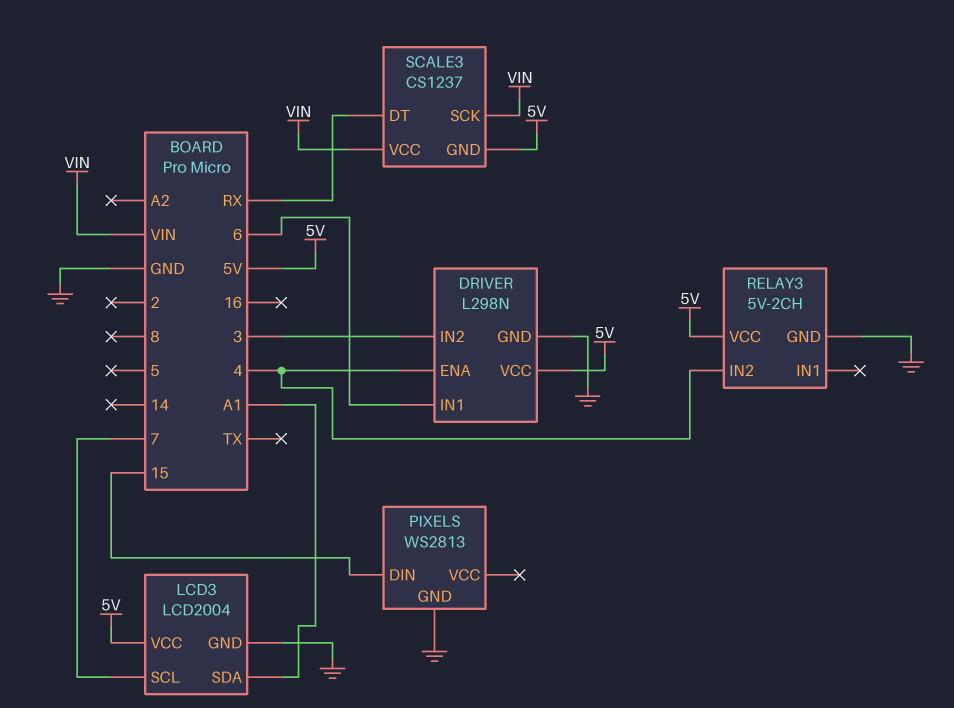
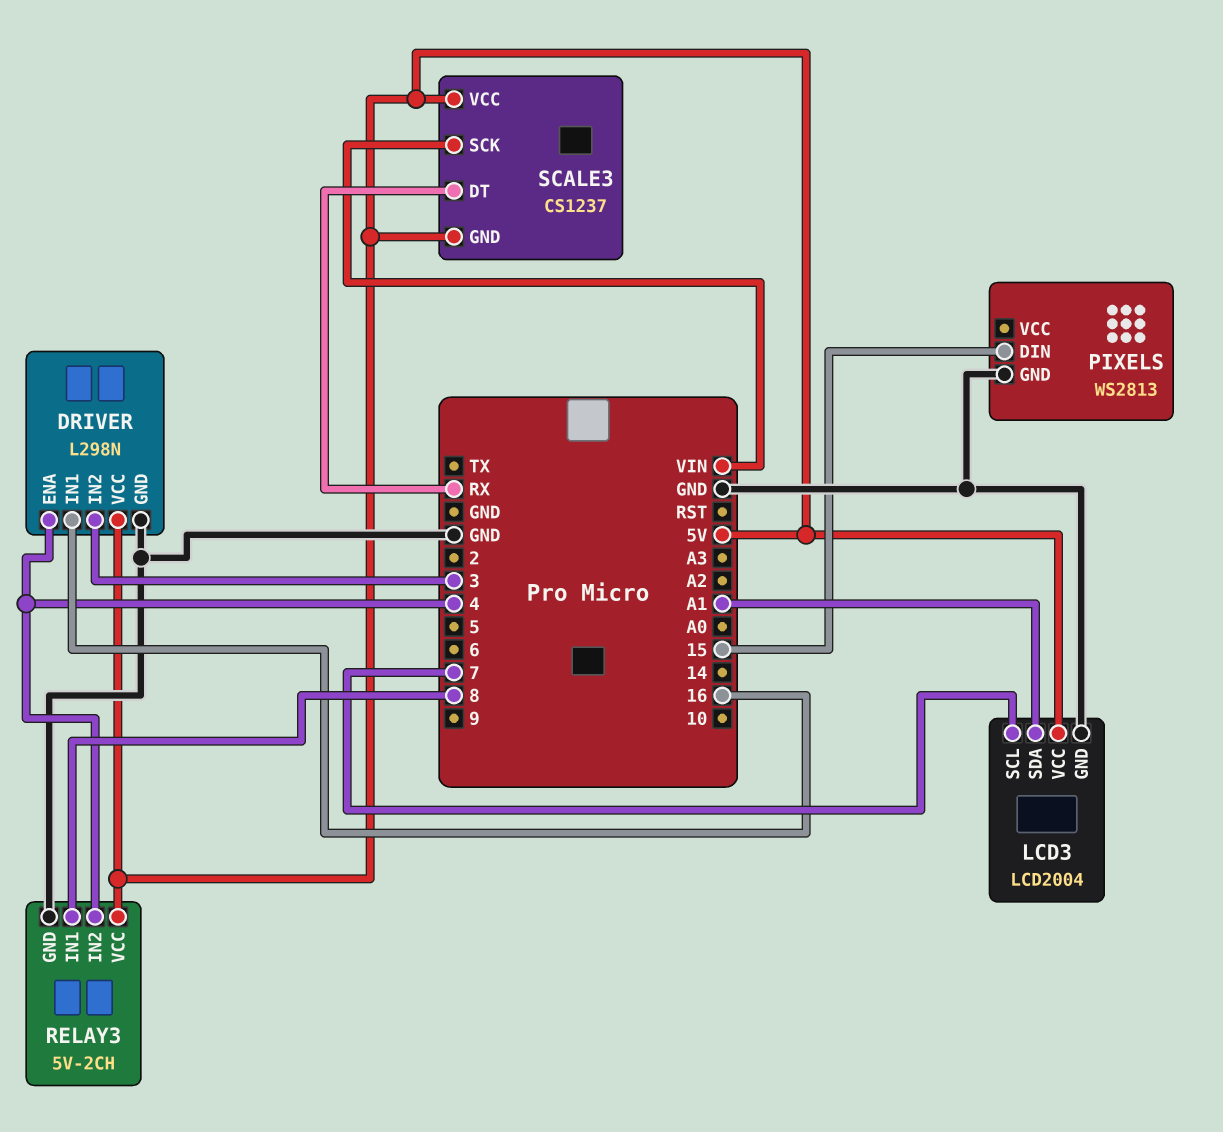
DRIVER pin IN1: 6 -> 16
RELAY3 pin IN1: none -> 8
SCALE3 pin VCC: VIN -> 5V

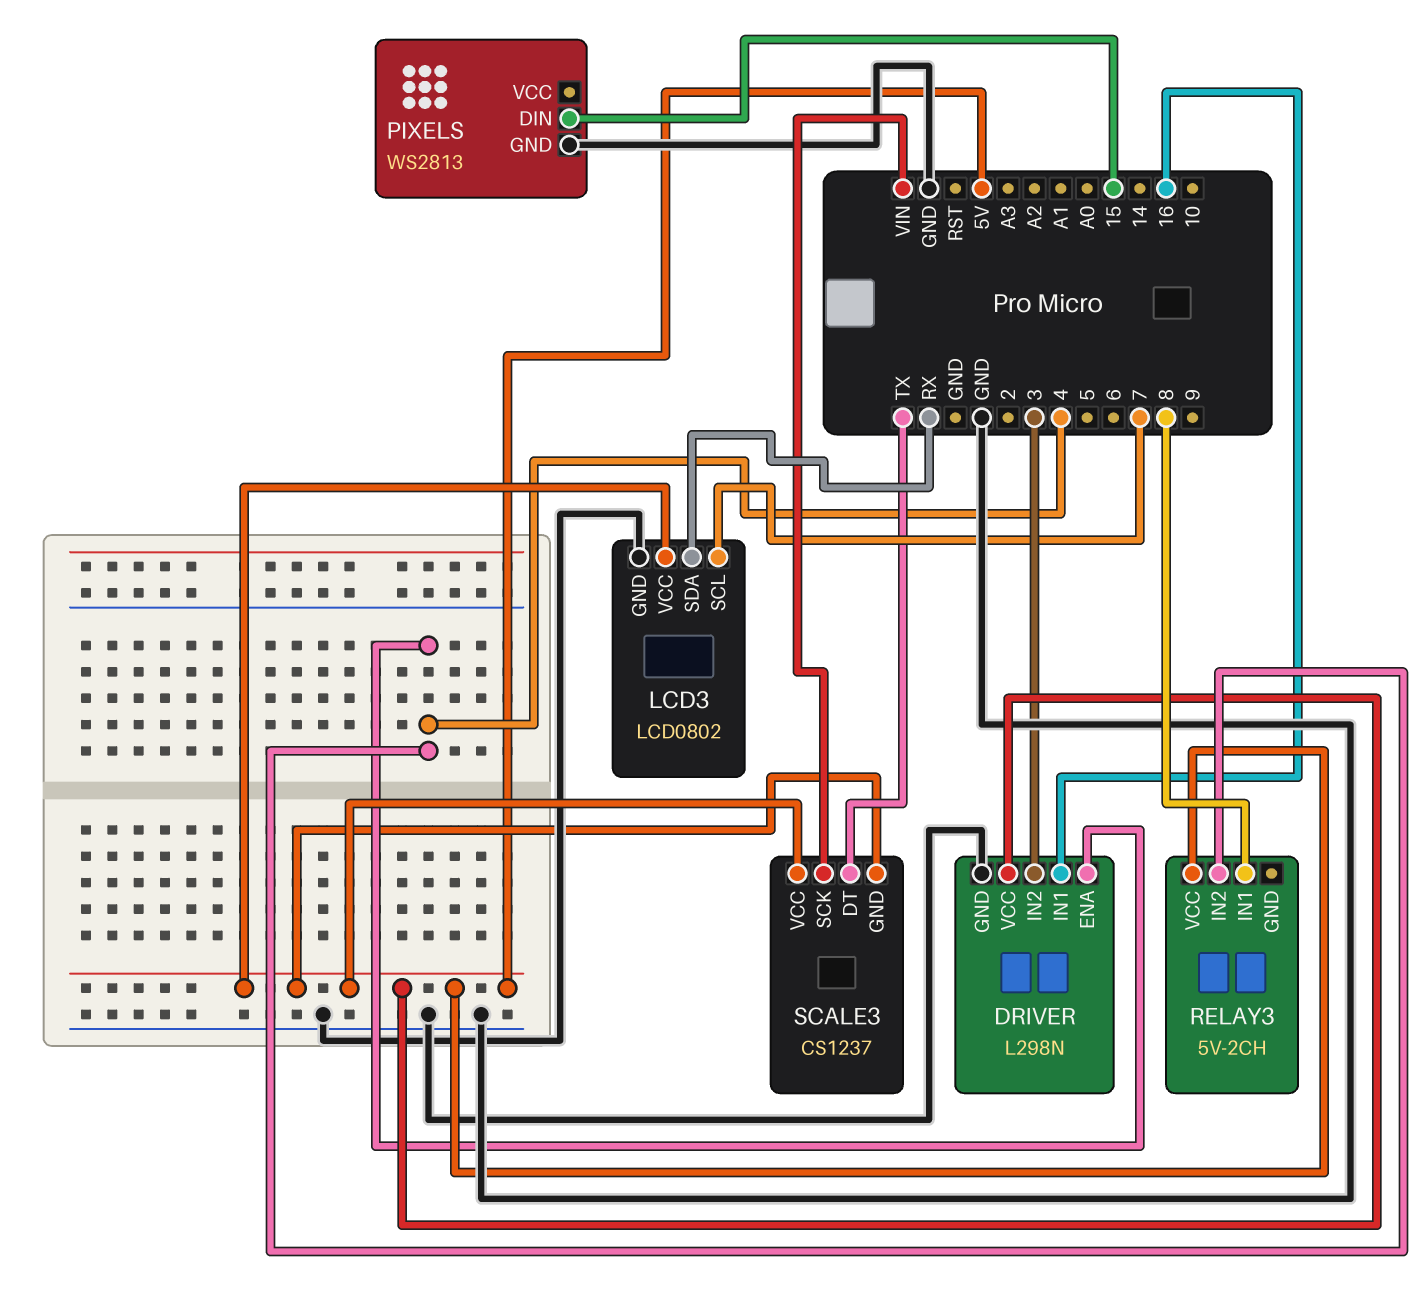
LCD3: LCD2004 -> LCD0802
LCD3 pin SDA: A1 -> RX
RELAY3 pin GND: GND -> none
SCALE3 pin DT: RX -> TX

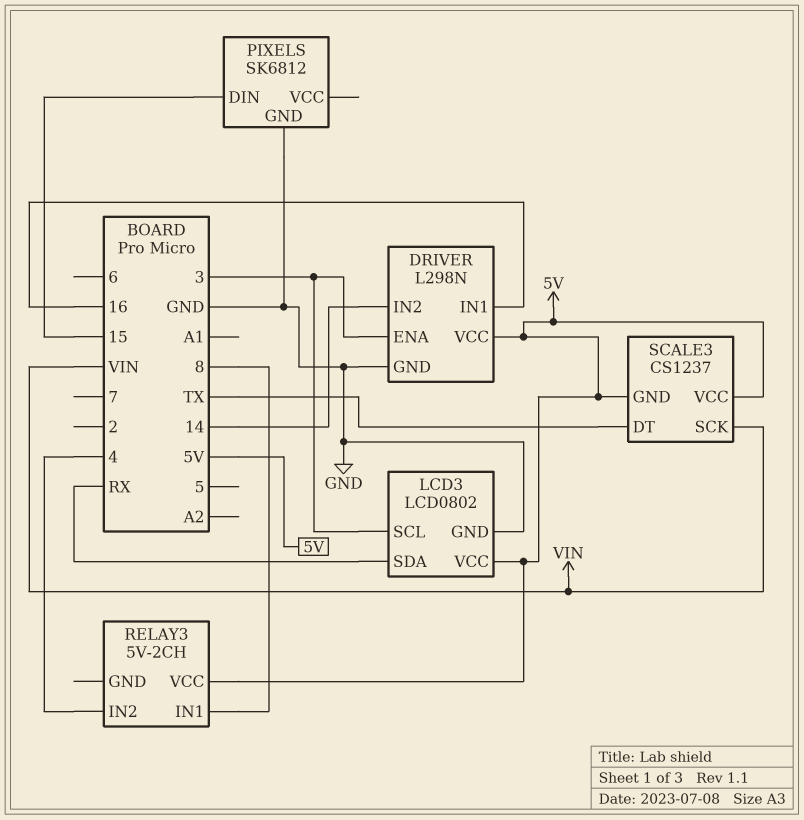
DRIVER pin ENA: 4 -> 3
DRIVER pin IN2: 3 -> 14
LCD3 pin SCL: 7 -> 3
PIXELS: WS2813 -> SK6812

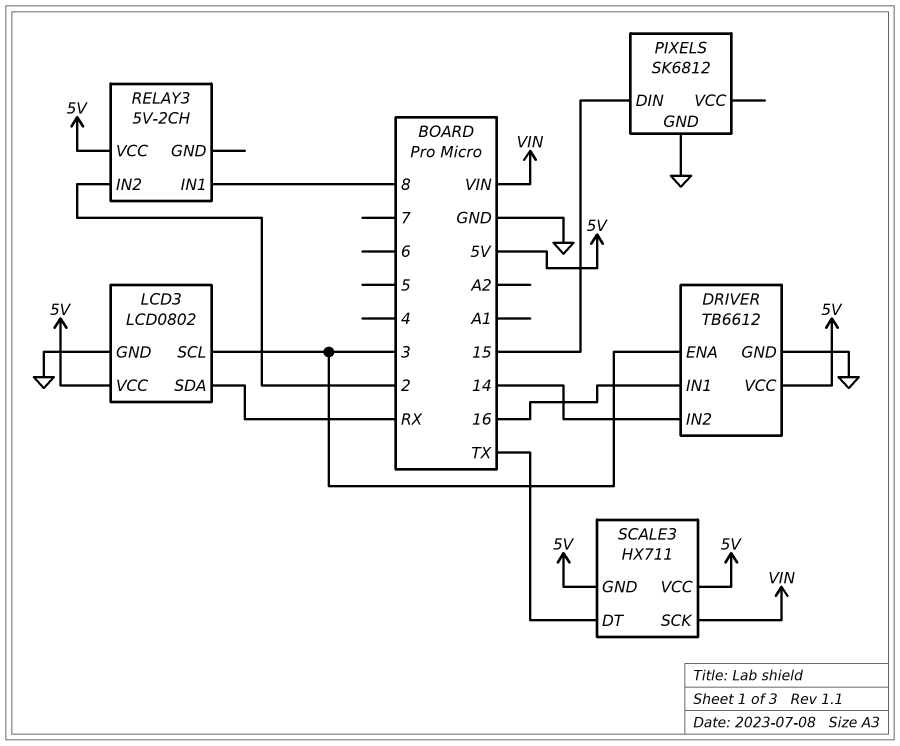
DRIVER: L298N -> TB6612
RELAY3 pin IN2: 4 -> 2
SCALE3: CS1237 -> HX711

